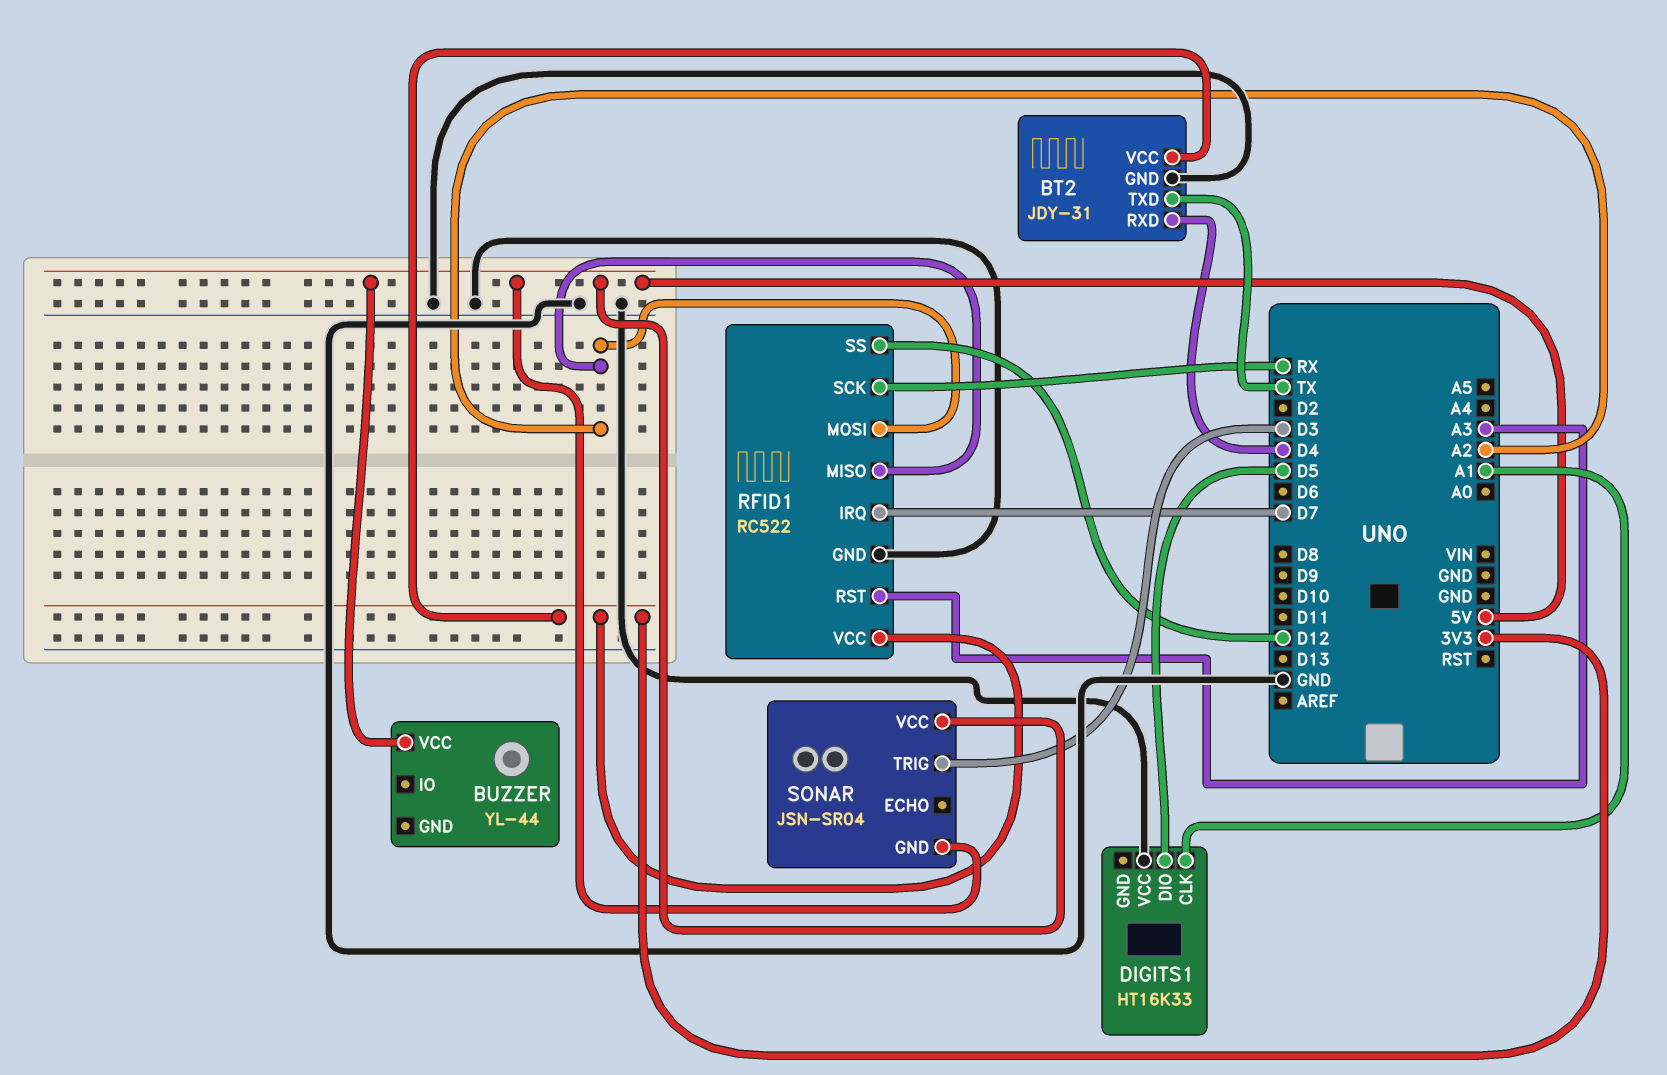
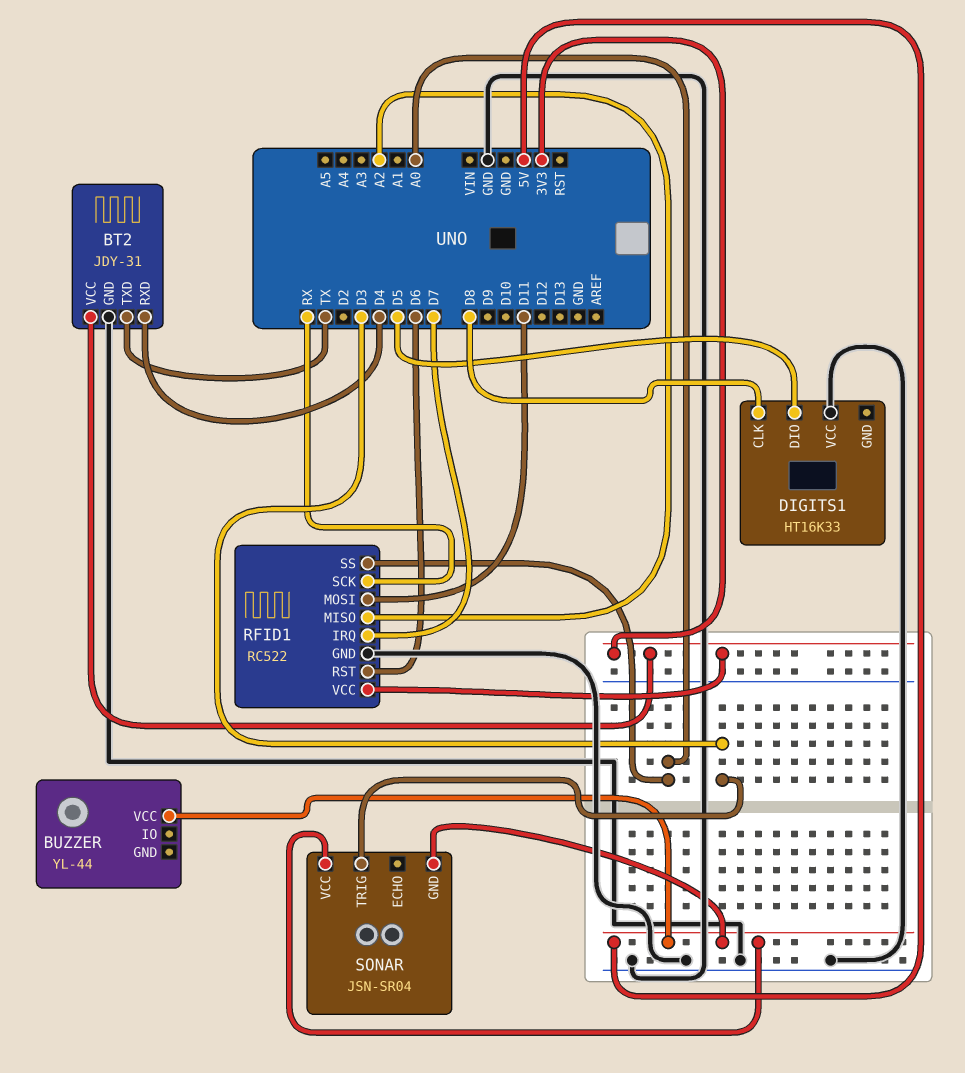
DIGITS1 pin CLK: A1 -> D8
RFID1 pin MOSI: A2 -> D11
RFID1 pin RST: A3 -> D6
RFID1 pin SS: D12 -> A0

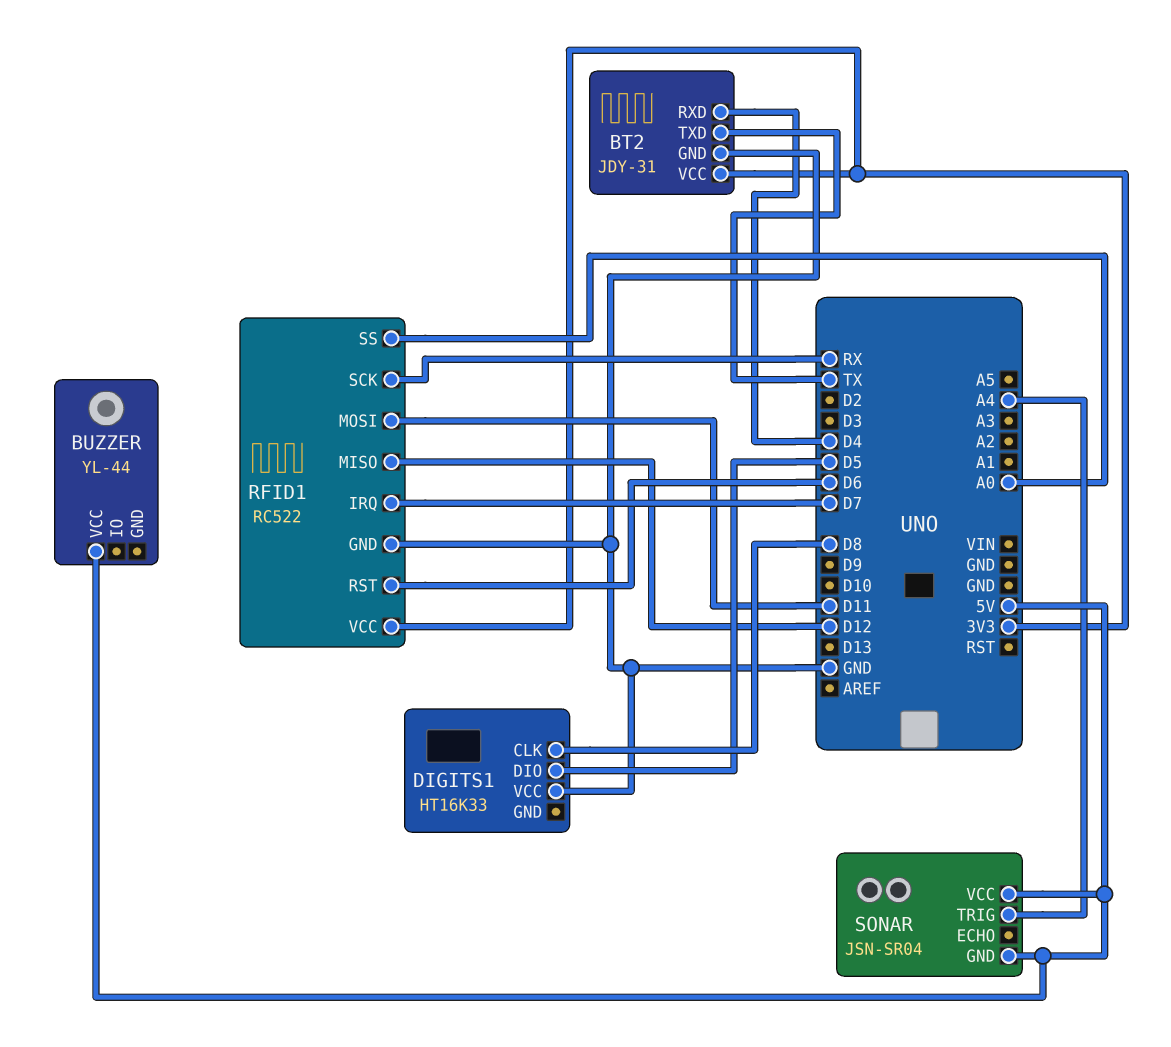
RFID1 pin MISO: A2 -> D12
SONAR pin TRIG: D3 -> A4

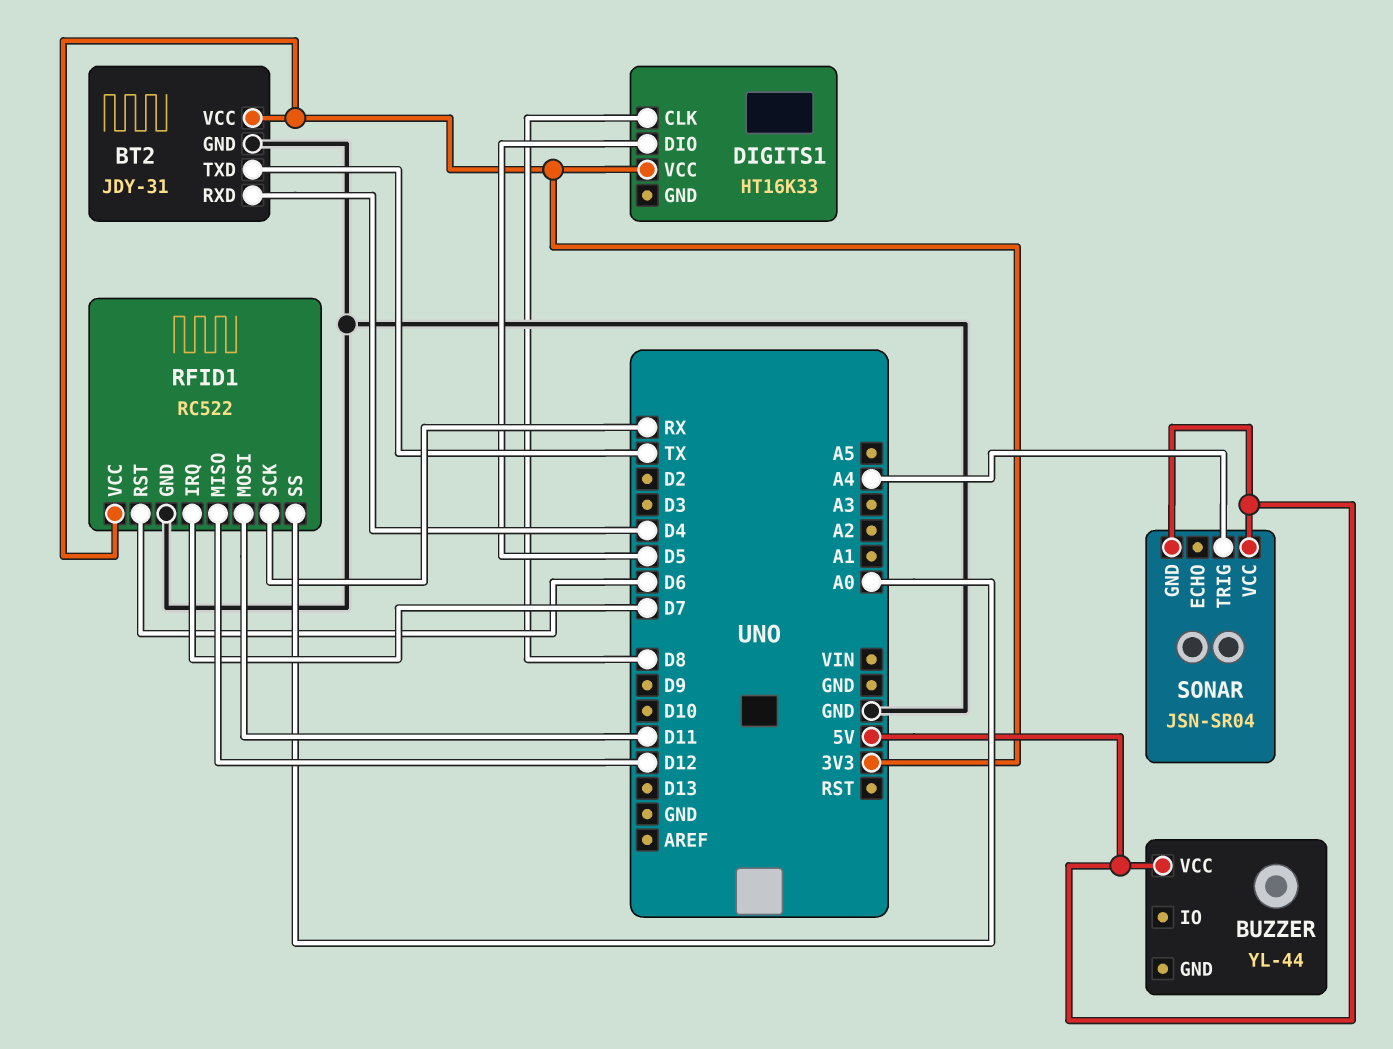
DIGITS1 pin VCC: GND -> 3V3

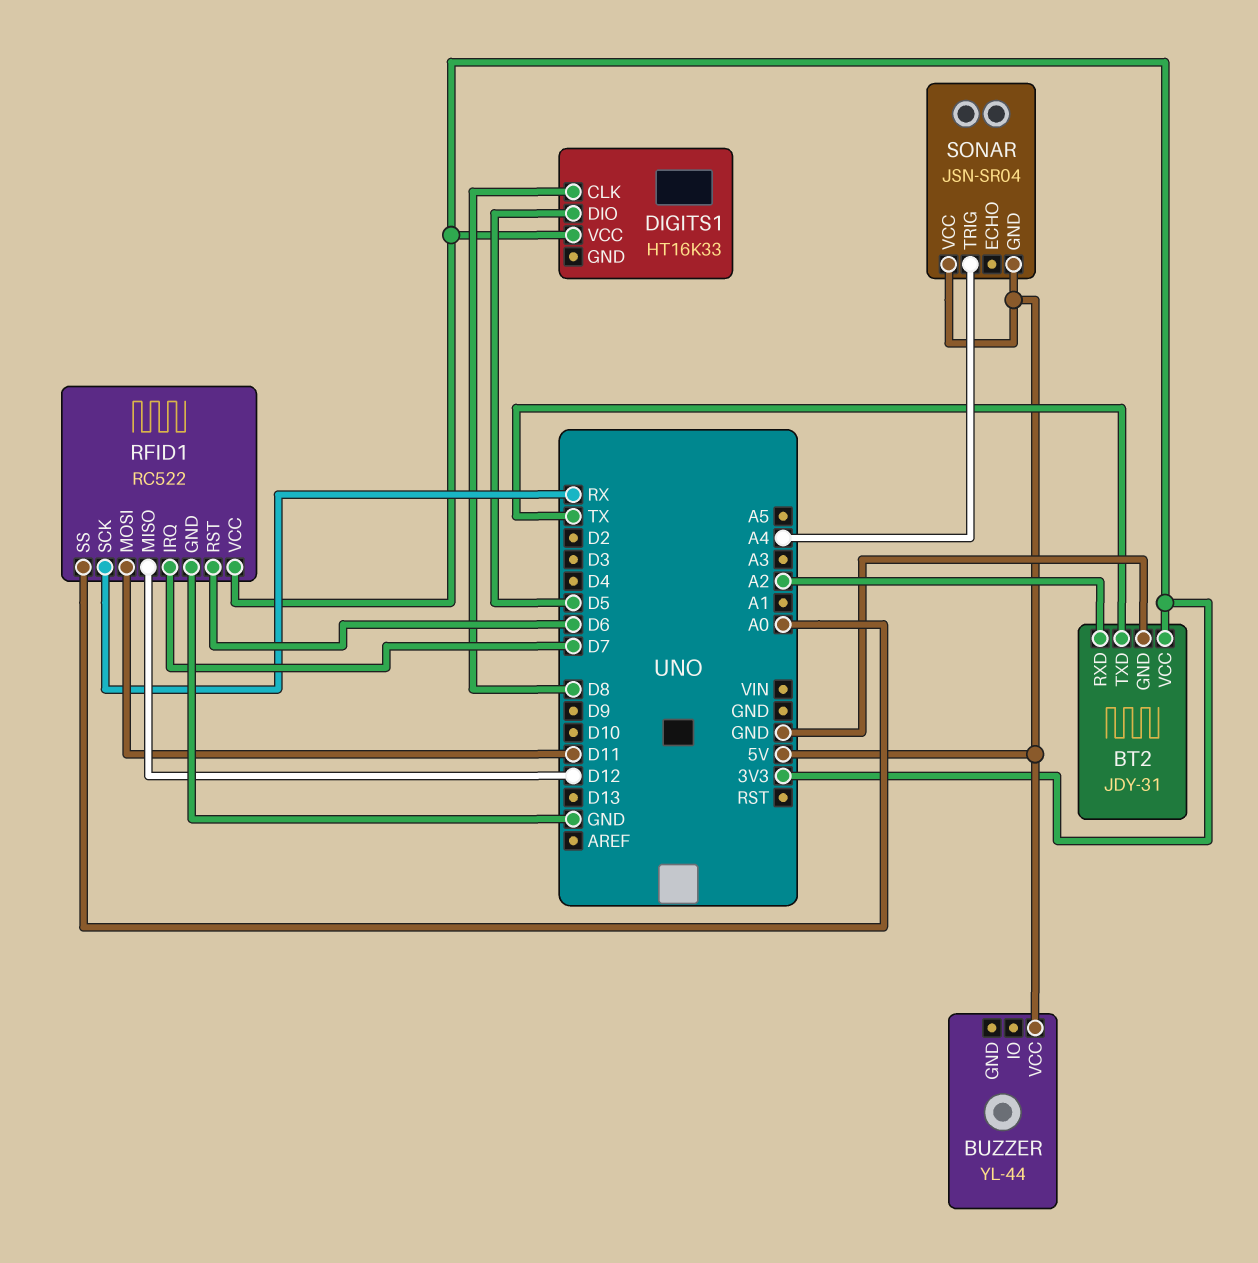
BT2 pin RXD: D4 -> A2

